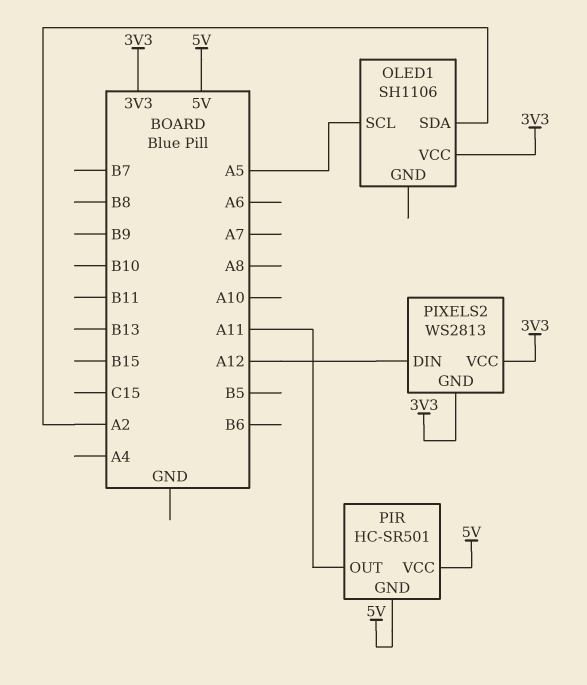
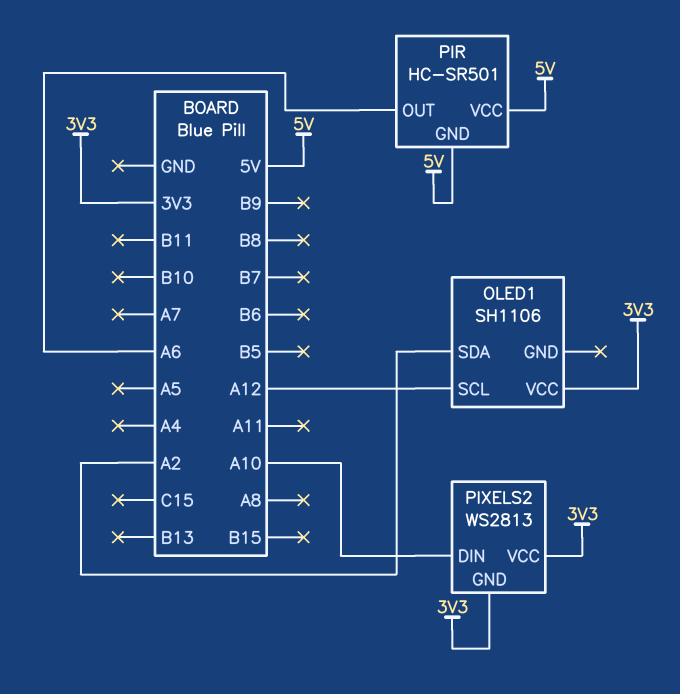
OLED1 pin SCL: A5 -> A12
PIR pin OUT: A11 -> A6
PIXELS2 pin DIN: A12 -> A10

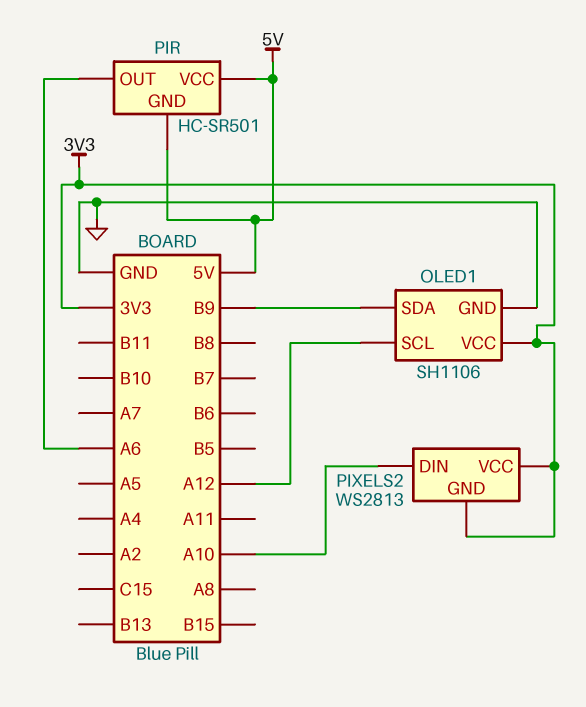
OLED1 pin GND: none -> GND
OLED1 pin SDA: A2 -> B9

